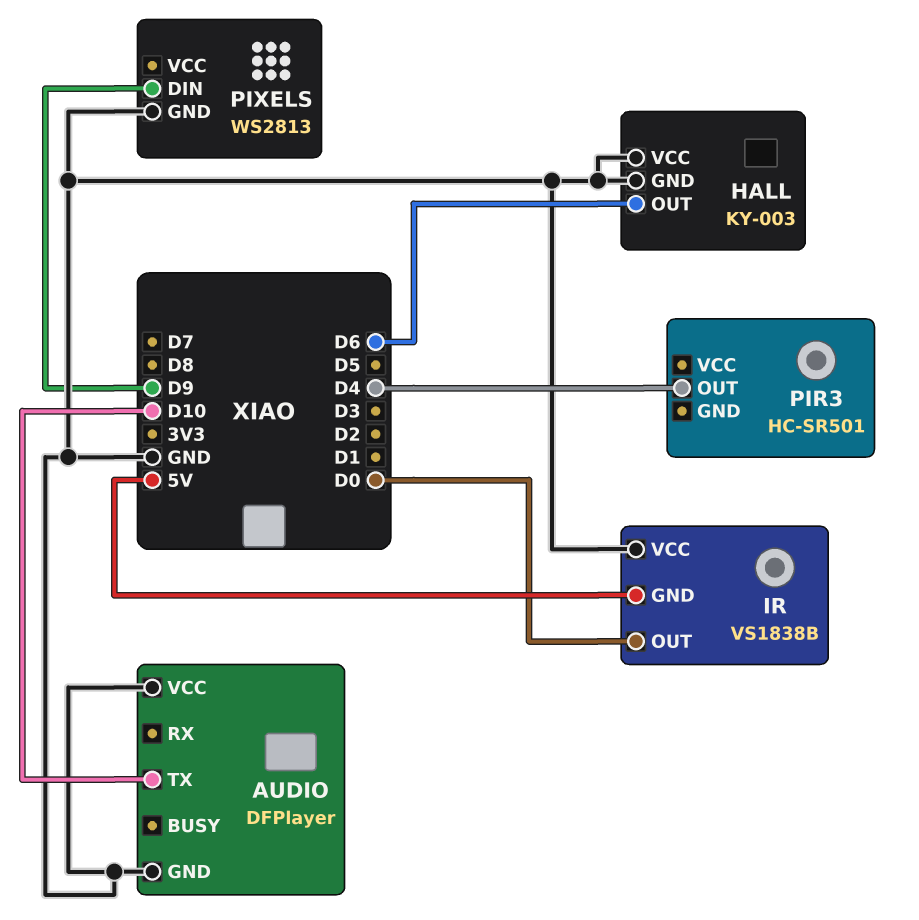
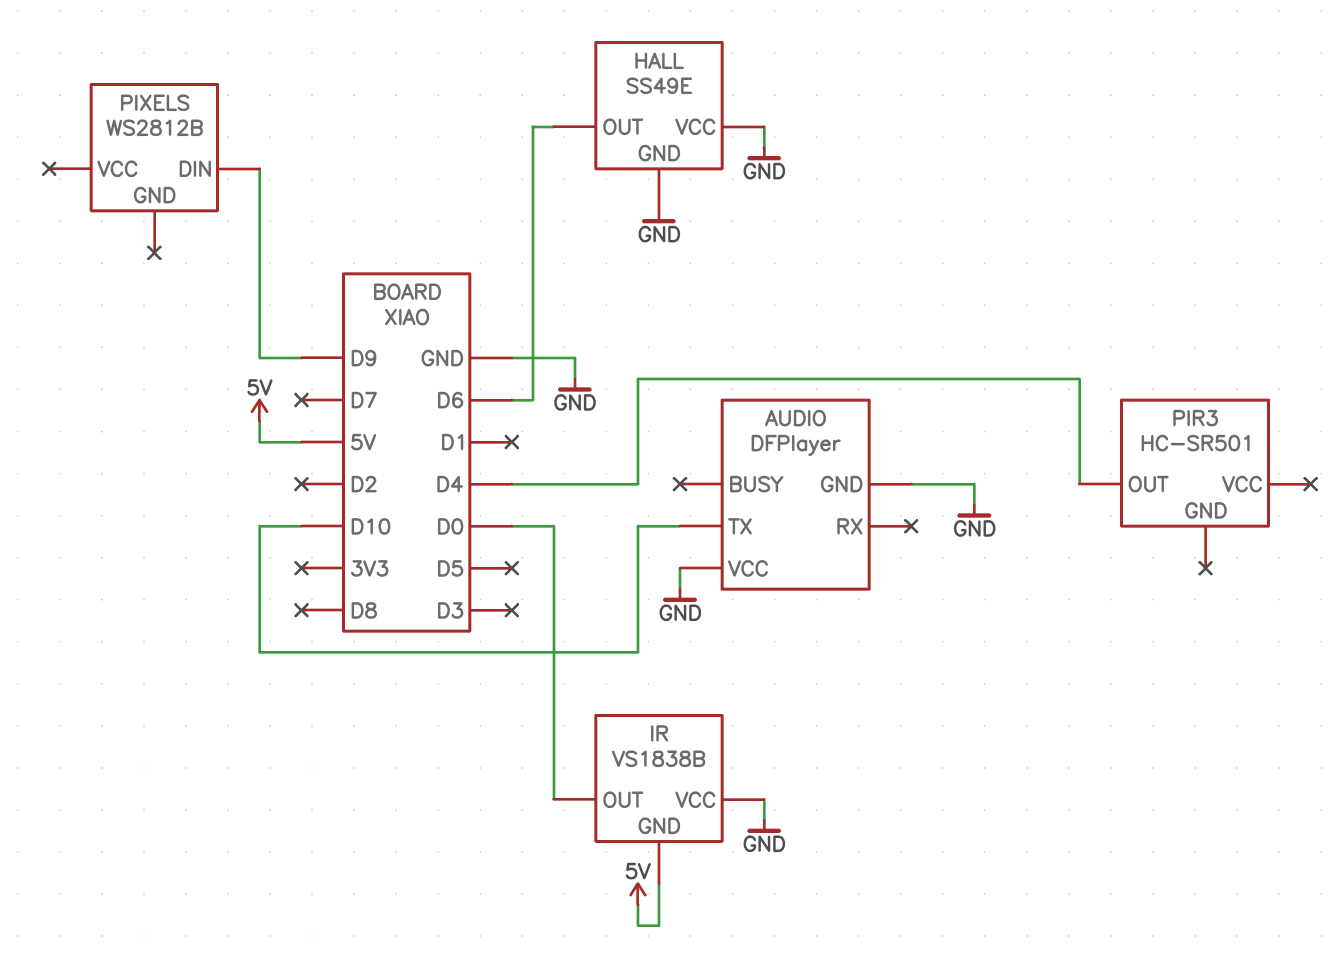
HALL: KY-003 -> SS49E
PIXELS: WS2813 -> WS2812B
PIXELS pin GND: GND -> none

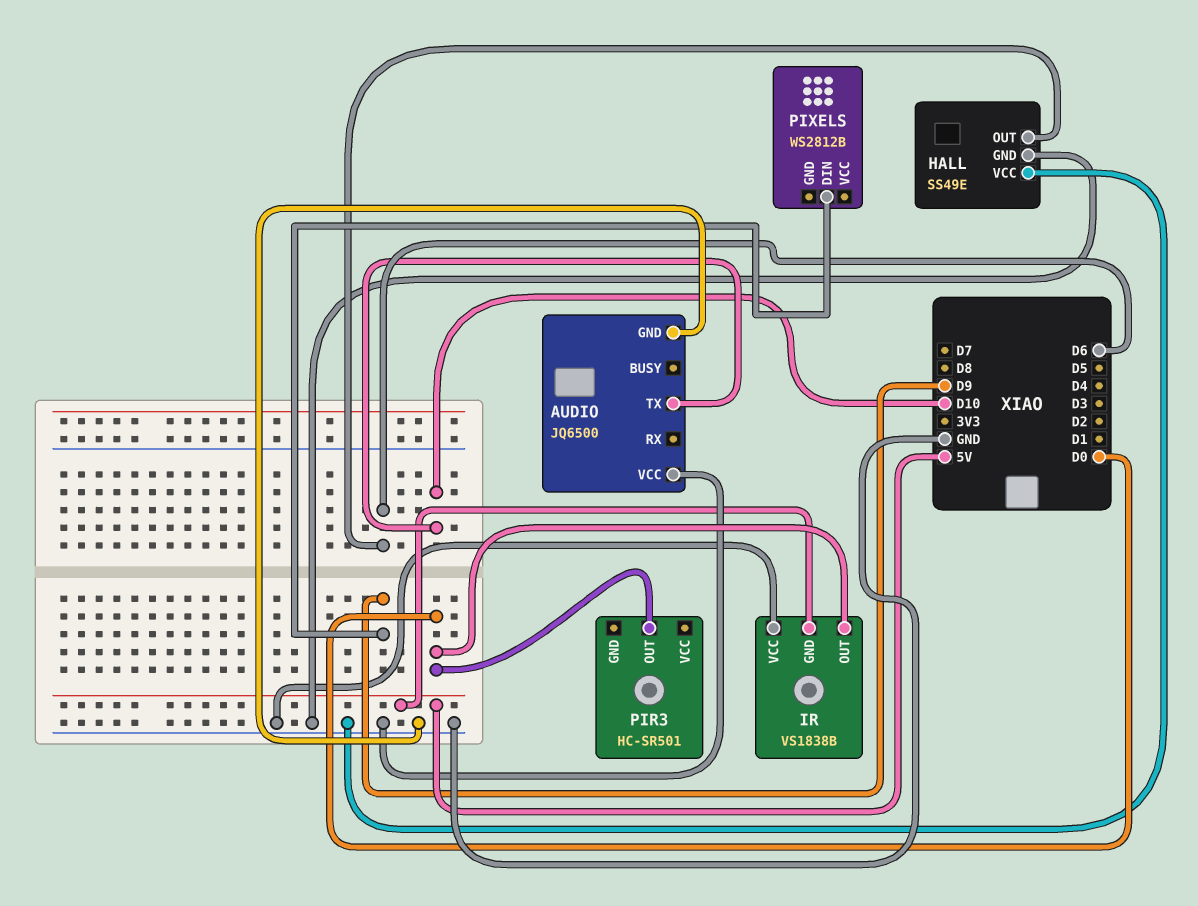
AUDIO: DFPlayer -> JQ6500
PIR3 pin OUT: D4 -> D0

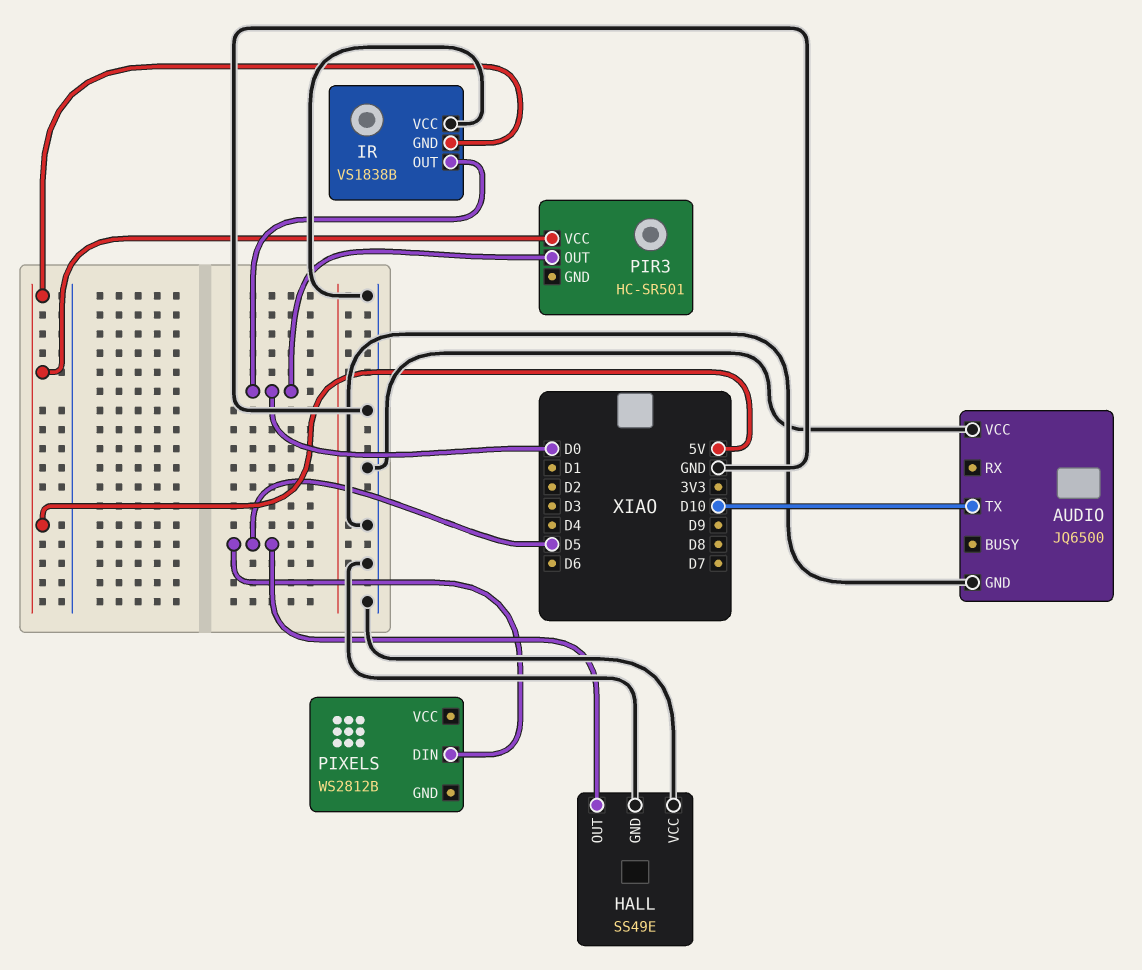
HALL pin OUT: D6 -> D5
PIR3 pin VCC: none -> 5V
PIXELS pin DIN: D9 -> D5

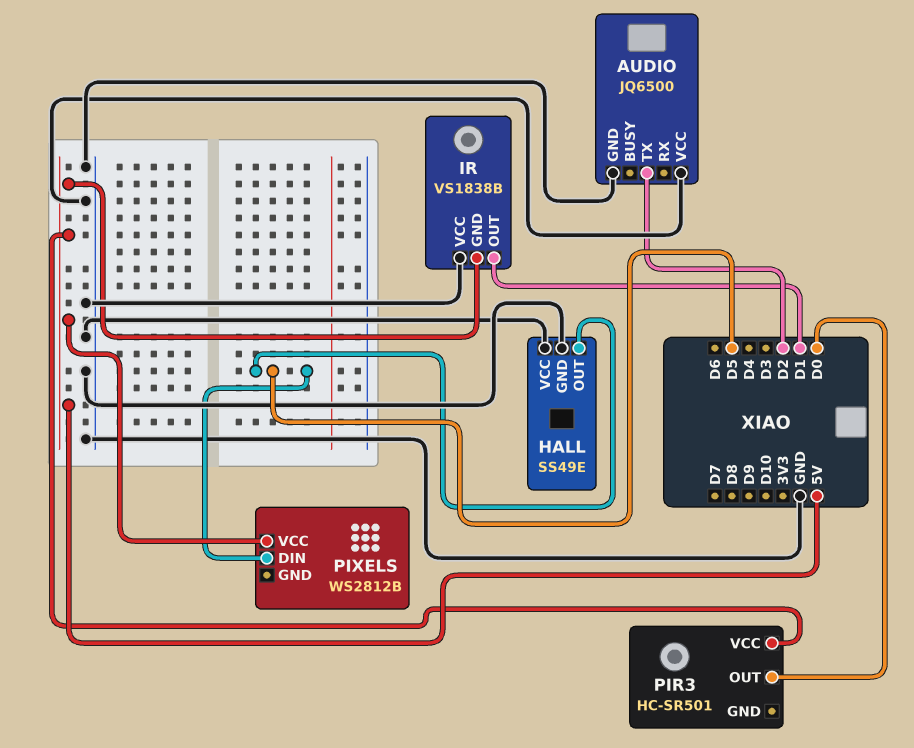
AUDIO pin TX: D10 -> D2
IR pin OUT: D0 -> D1
PIXELS pin VCC: none -> 5V

